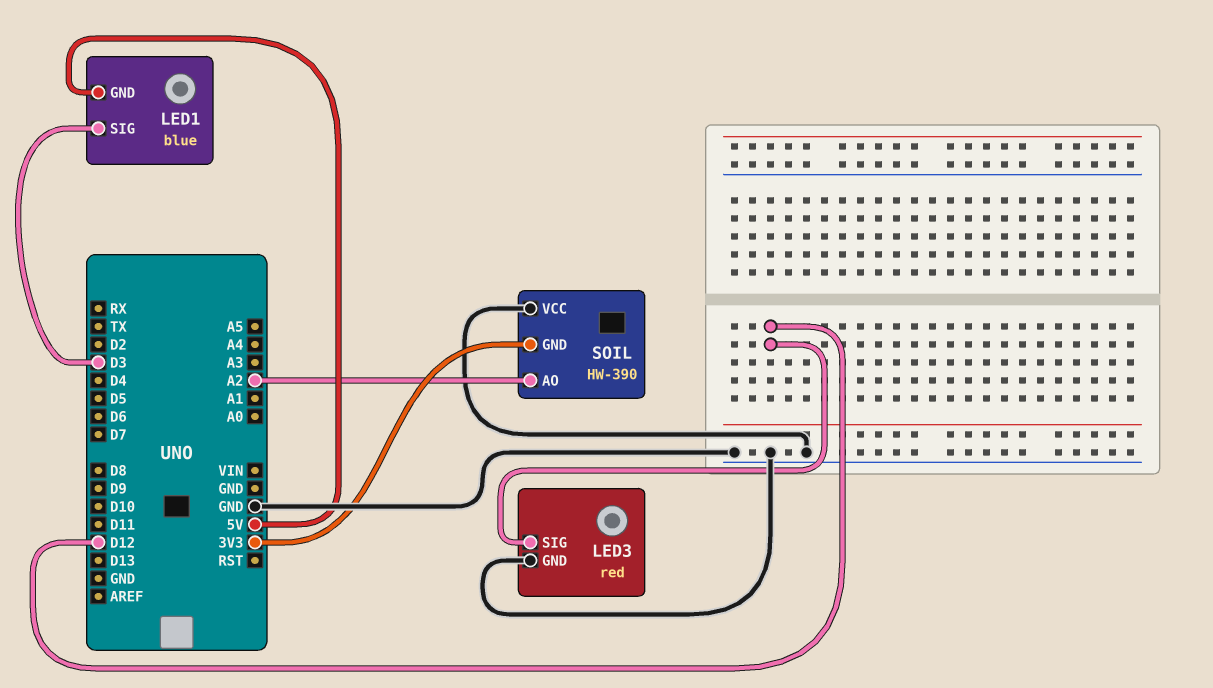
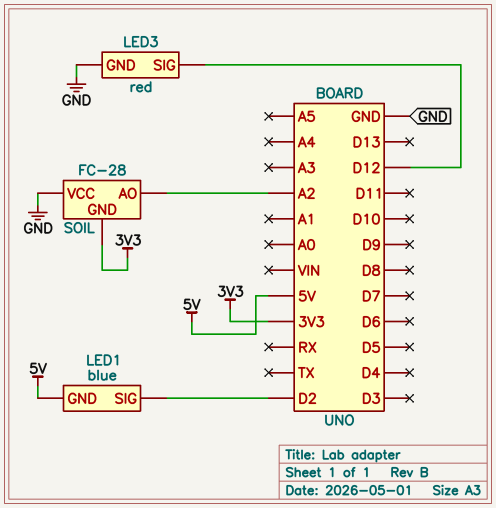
LED1 pin SIG: D3 -> D2
SOIL: HW-390 -> FC-28

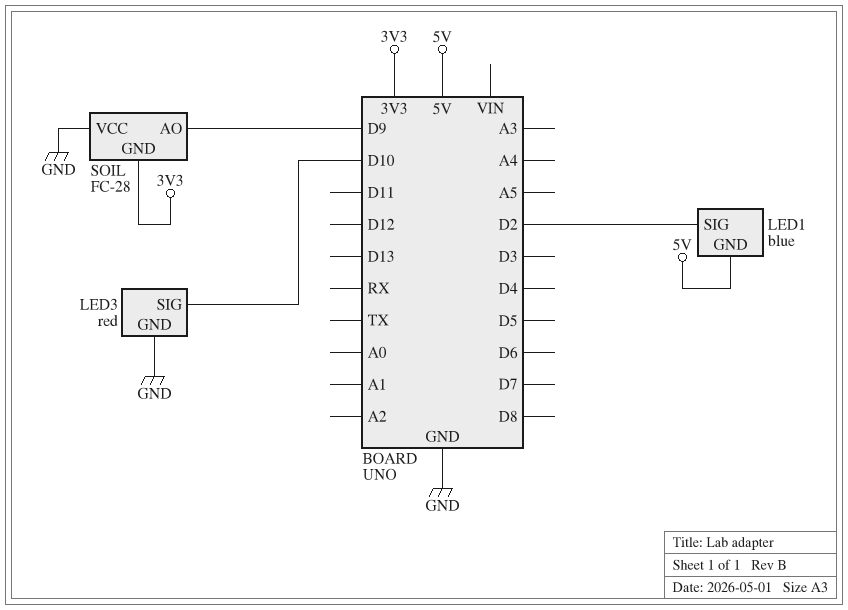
LED3 pin SIG: D12 -> D10
SOIL pin AO: A2 -> D9

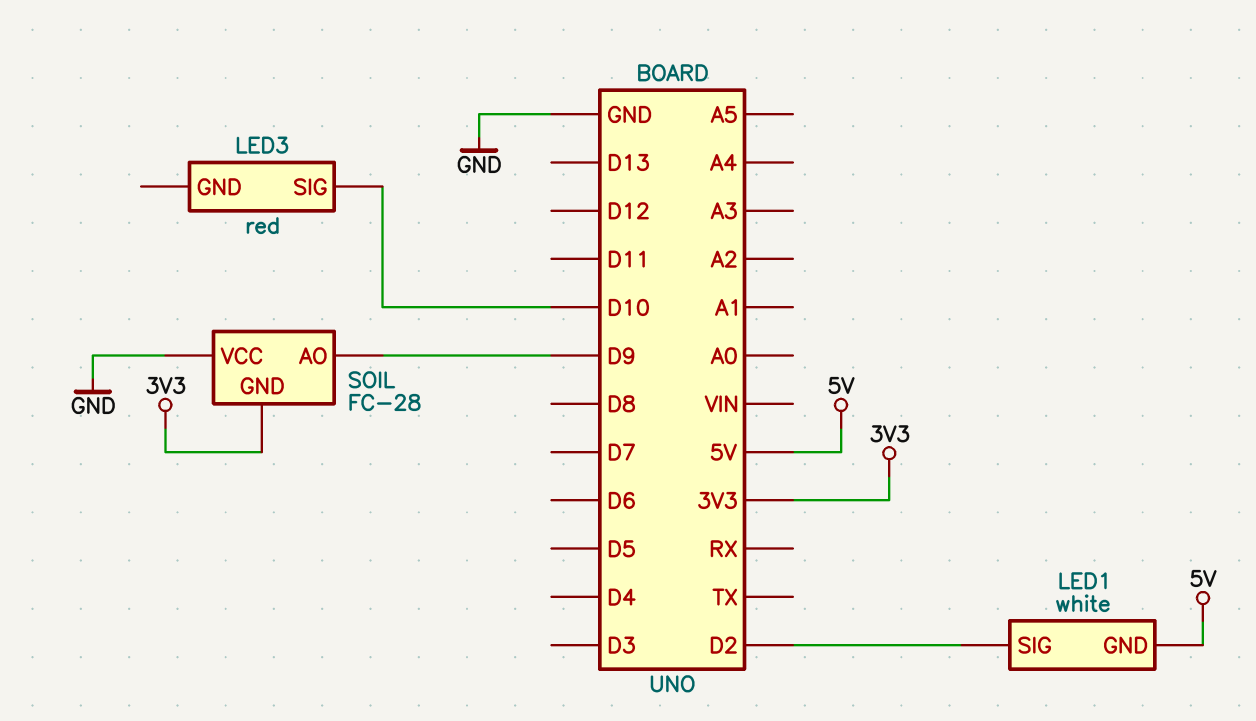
LED1: blue -> white
LED3 pin GND: GND -> none

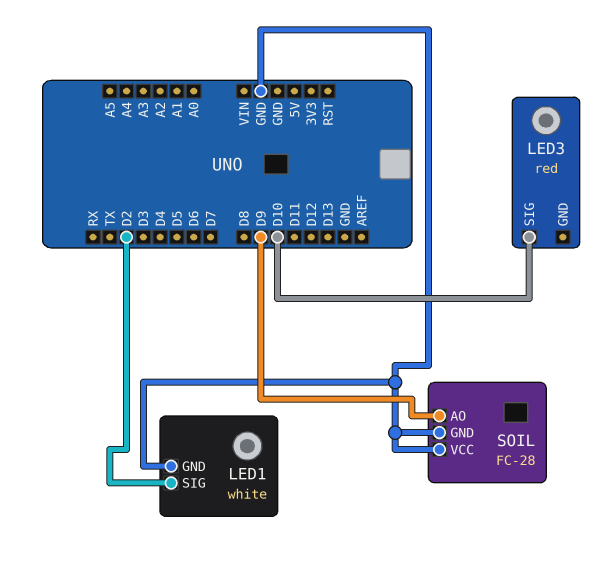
LED1 pin GND: 5V -> GND
SOIL pin GND: 3V3 -> GND

